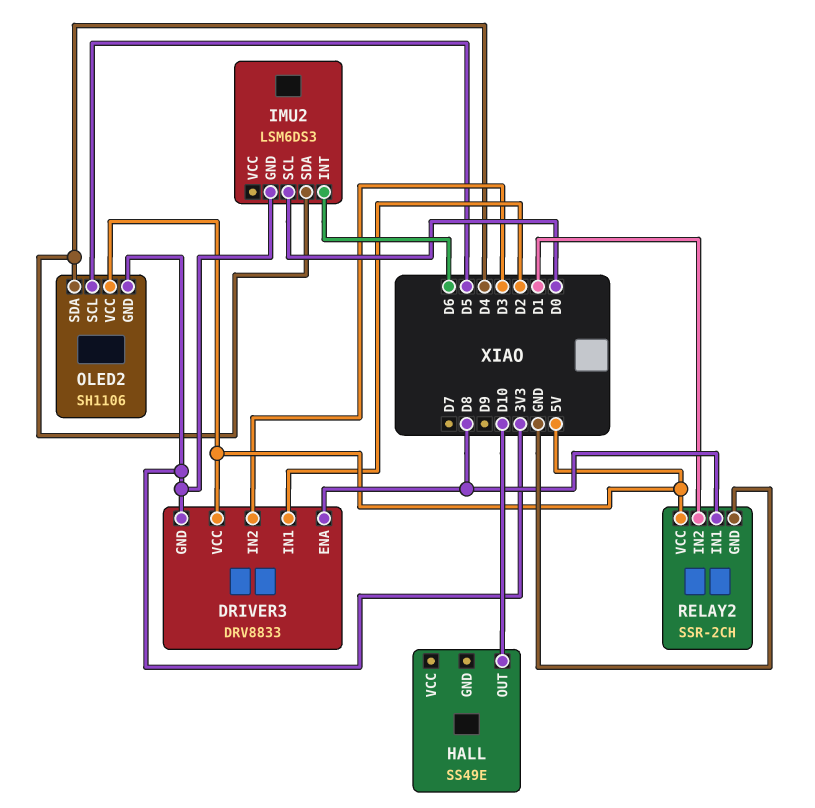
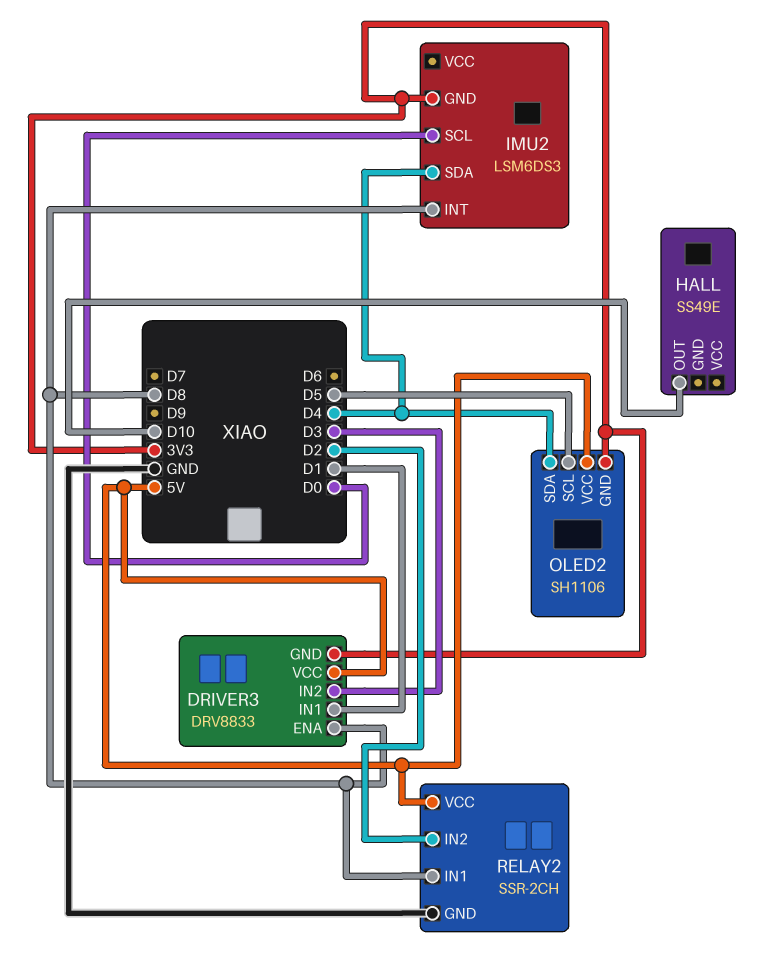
DRIVER3 pin IN1: D2 -> D1
IMU2 pin INT: D6 -> D8
RELAY2 pin IN2: D1 -> D2

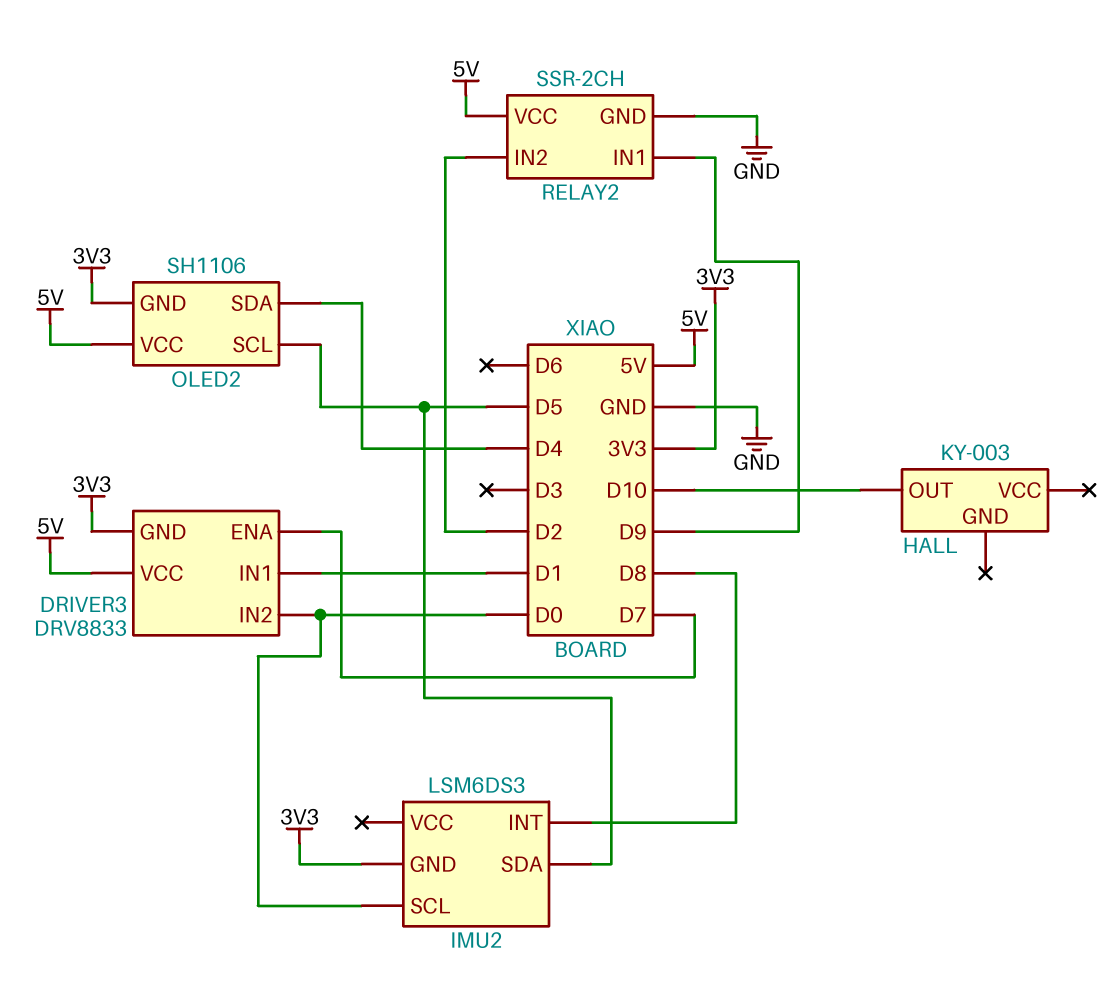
DRIVER3 pin ENA: D8 -> D7
DRIVER3 pin IN2: D3 -> D0
HALL: SS49E -> KY-003
IMU2 pin SDA: D4 -> D5
RELAY2 pin IN1: D8 -> D9

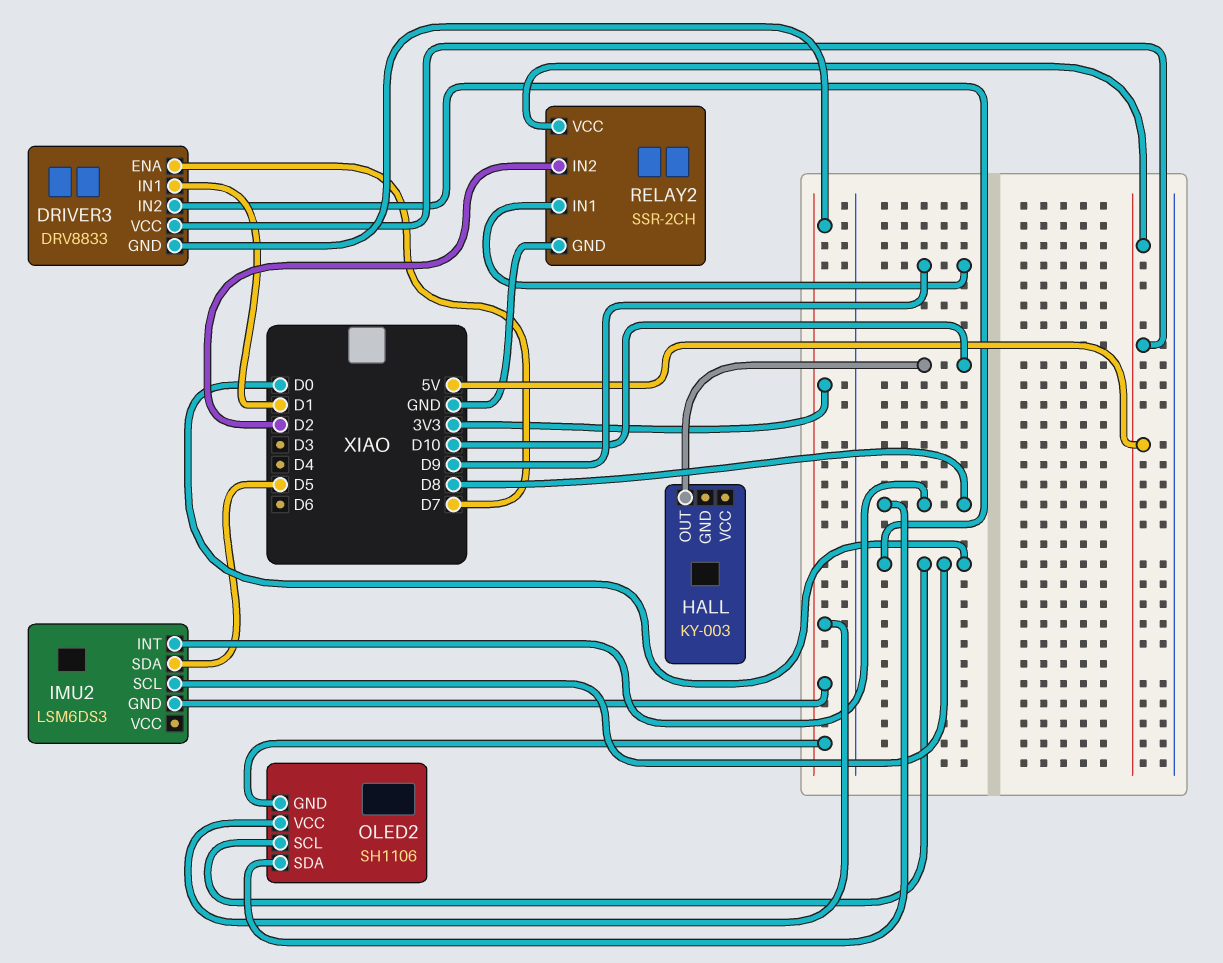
OLED2 pin SCL: D5 -> D0
OLED2 pin SDA: D4 -> D8
OLED2 pin VCC: 5V -> 3V3

